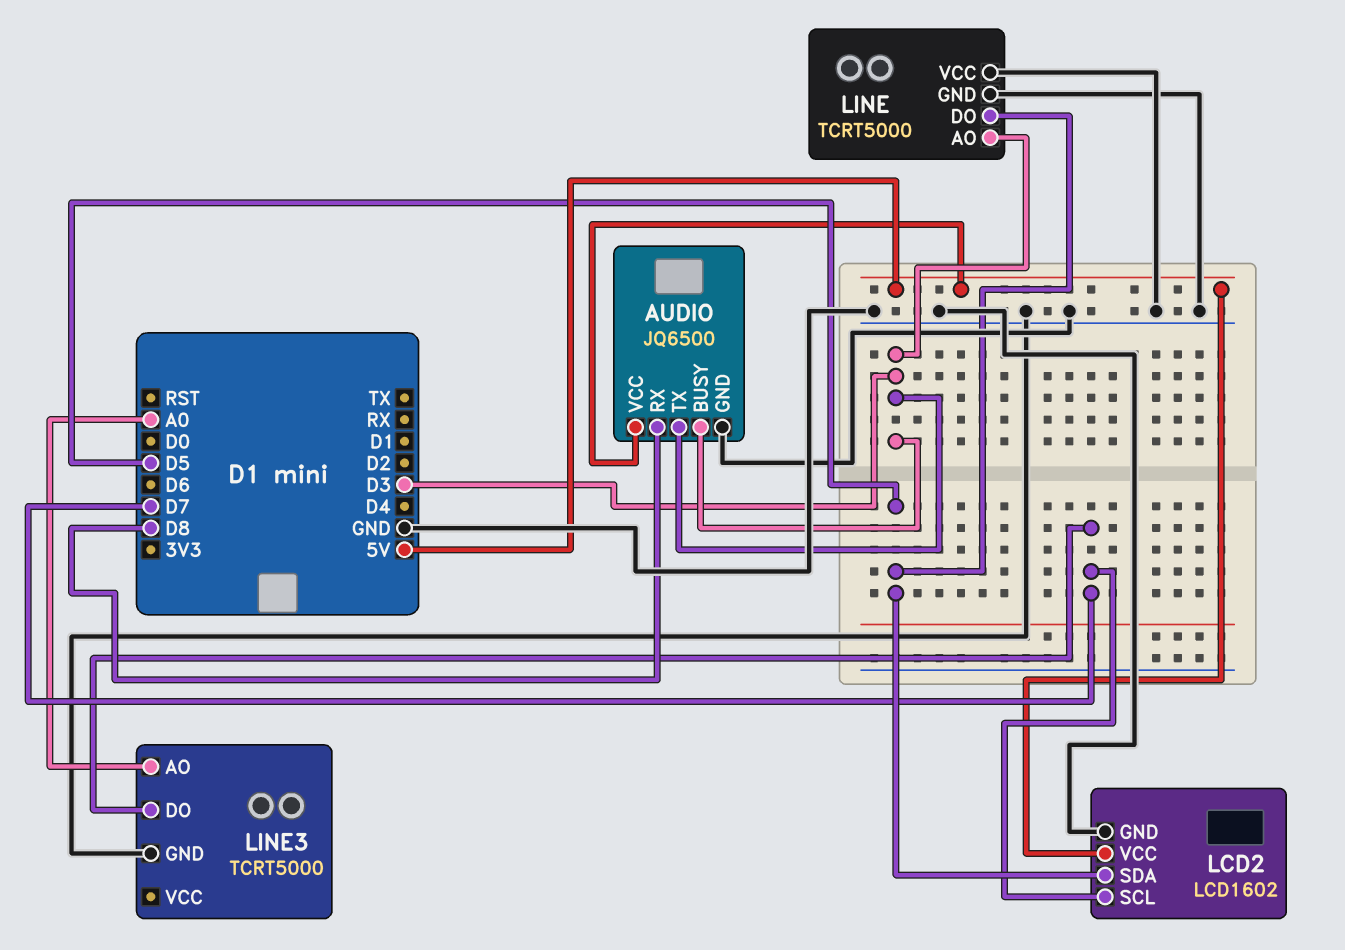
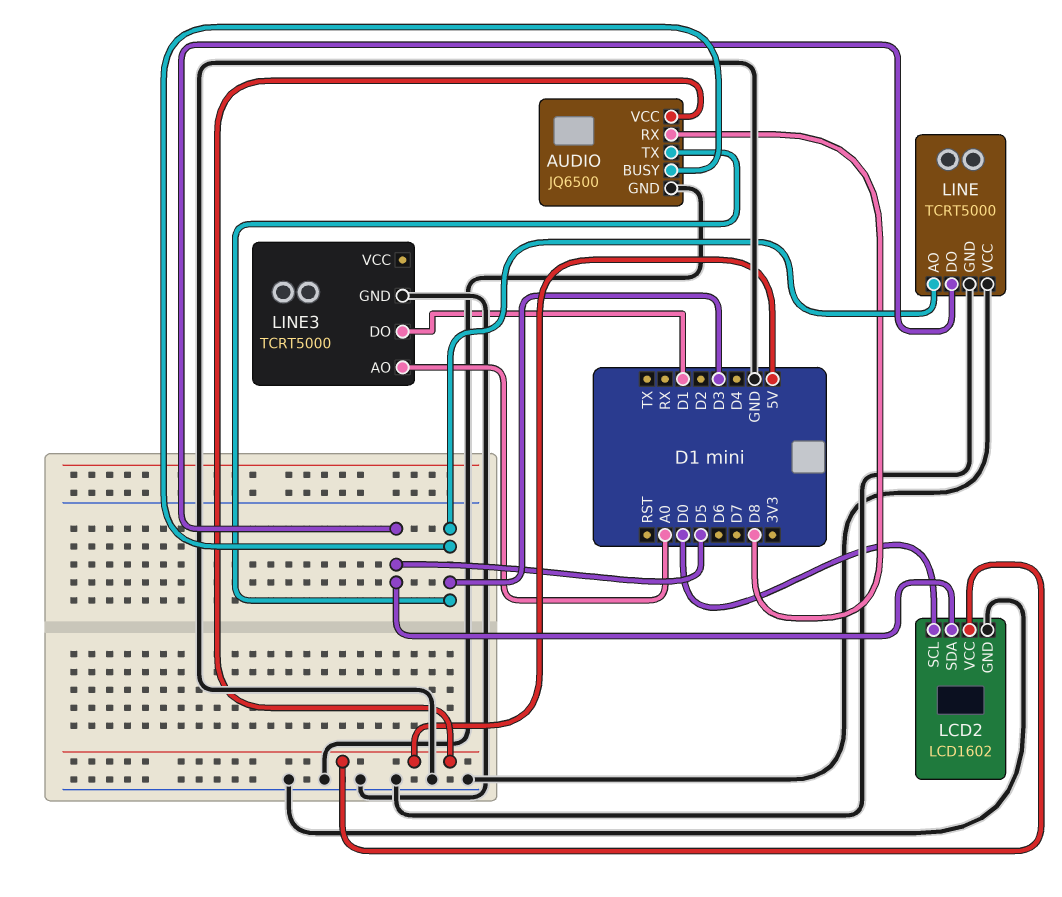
LCD2 pin SCL: D7 -> D0
LINE3 pin DO: D7 -> D1

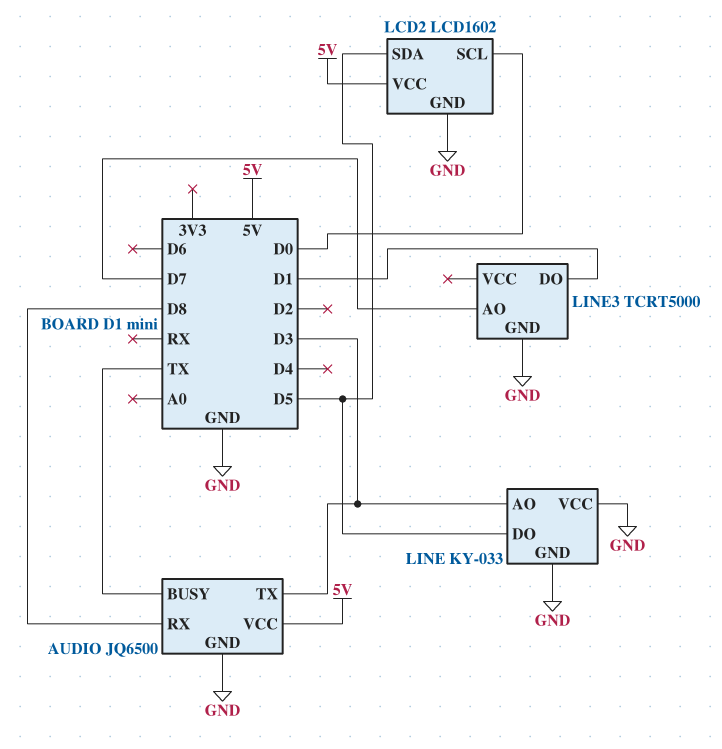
AUDIO pin BUSY: D3 -> TX
LINE: TCRT5000 -> KY-033
LINE3 pin AO: A0 -> D7

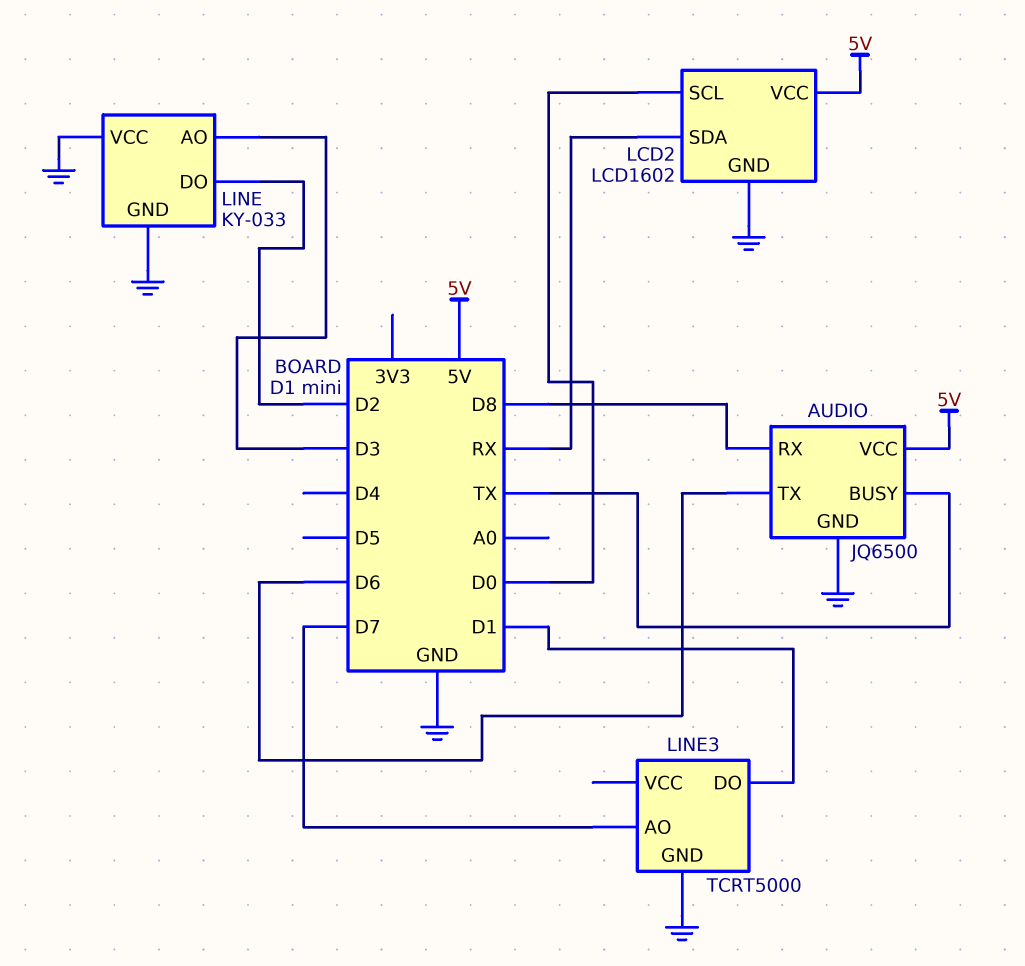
AUDIO pin TX: D3 -> D6
LCD2 pin SDA: D5 -> RX
LINE pin DO: D5 -> D2

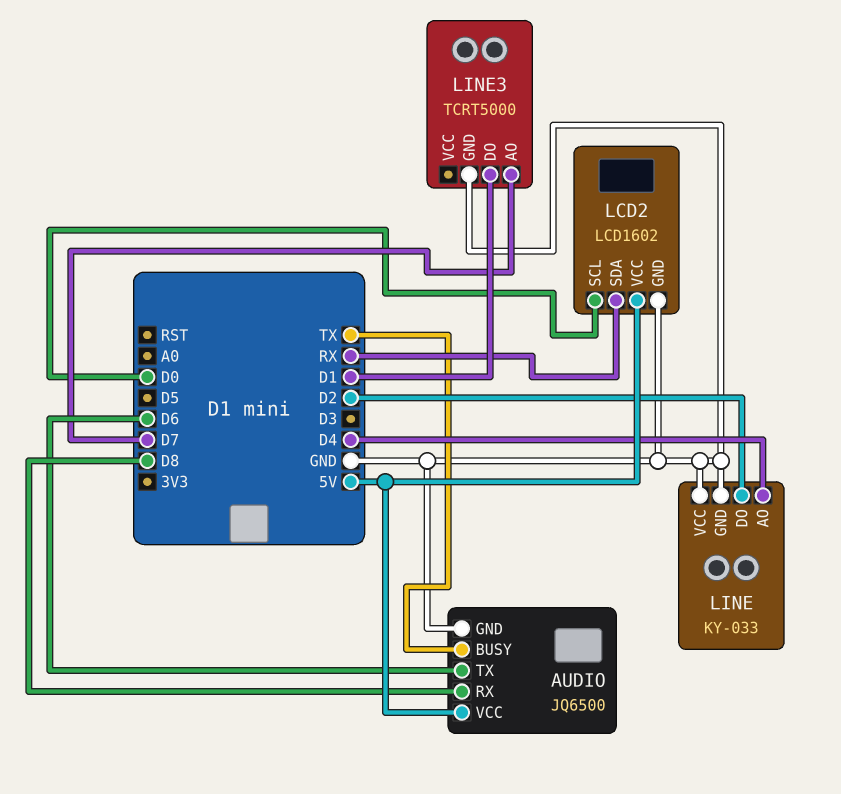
LINE pin AO: D3 -> D4

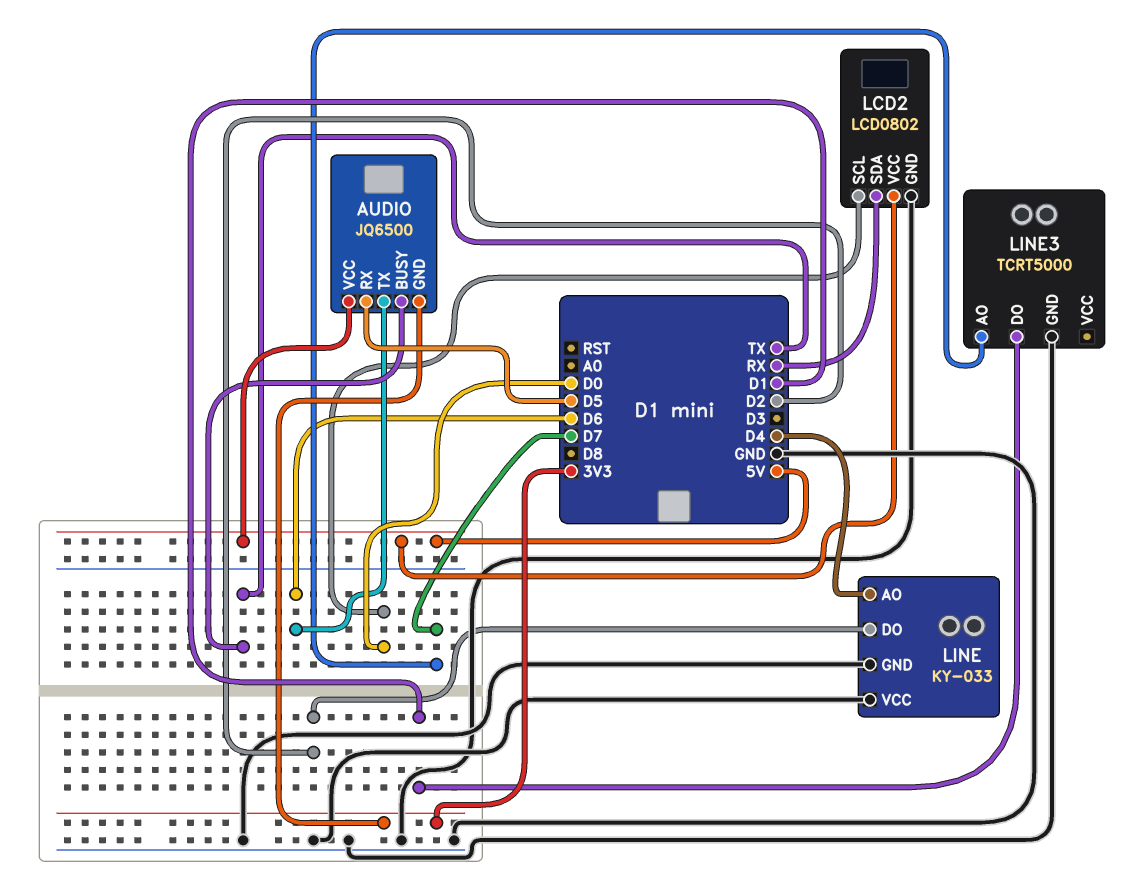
AUDIO pin GND: GND -> 3V3
AUDIO pin RX: D8 -> D5
LCD2: LCD1602 -> LCD0802

